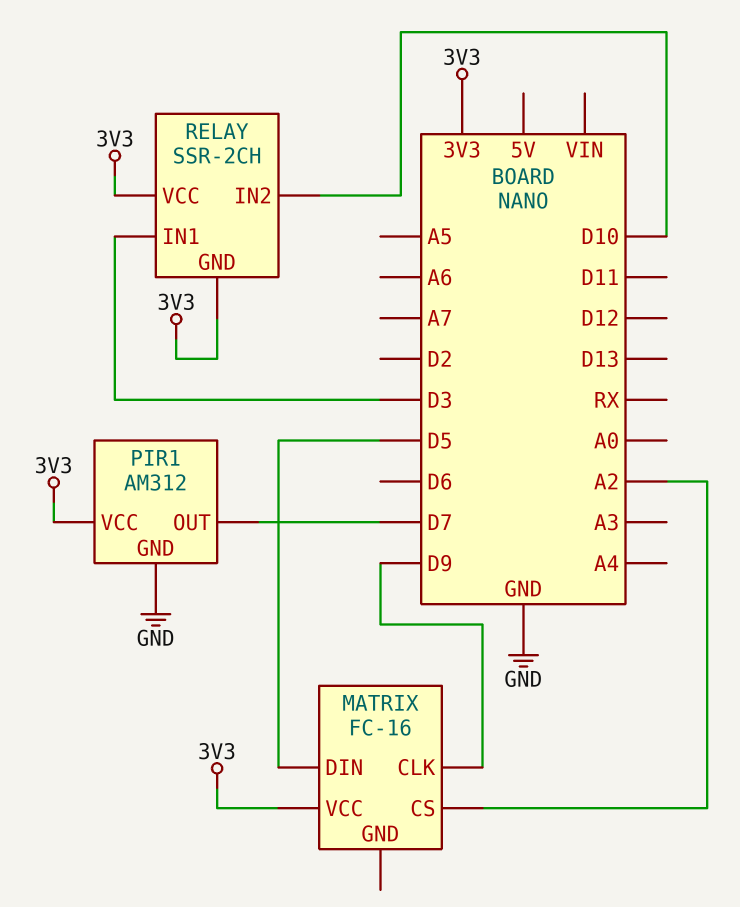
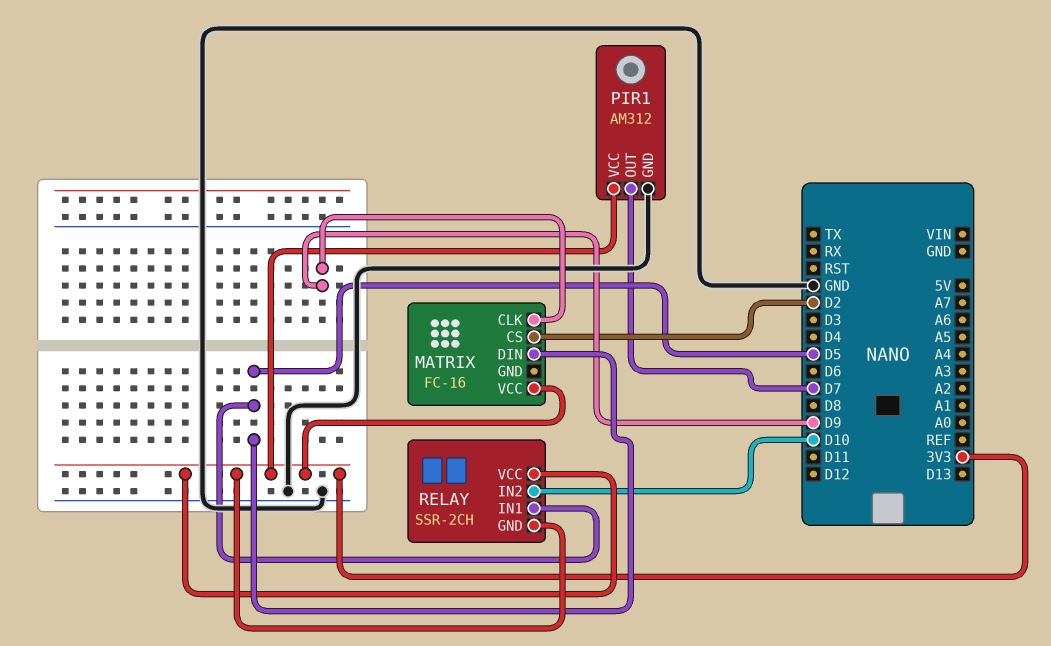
MATRIX pin CS: A2 -> D2
RELAY pin IN1: D3 -> D5

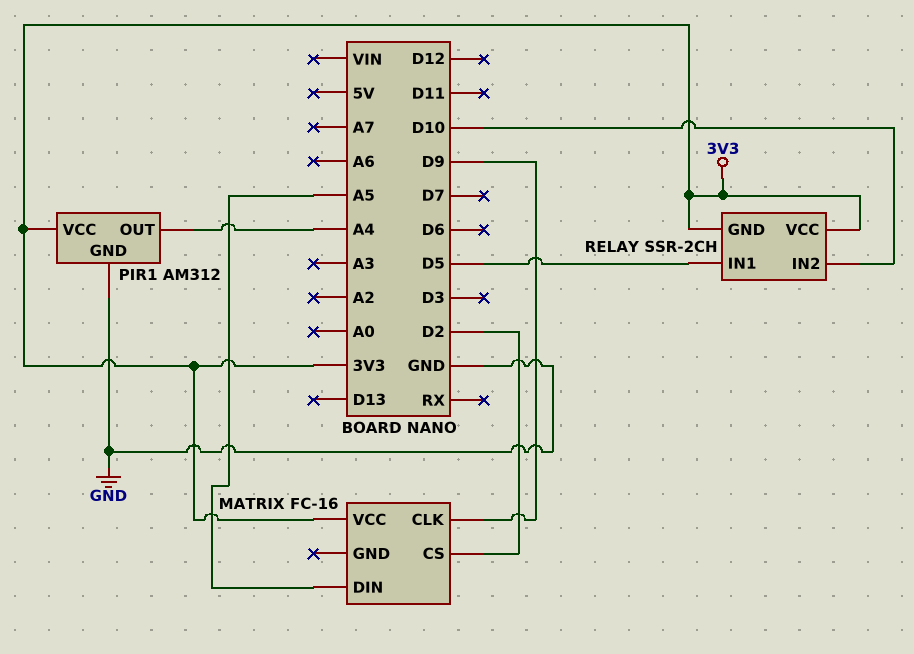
MATRIX pin DIN: D5 -> A5
PIR1 pin OUT: D7 -> A4

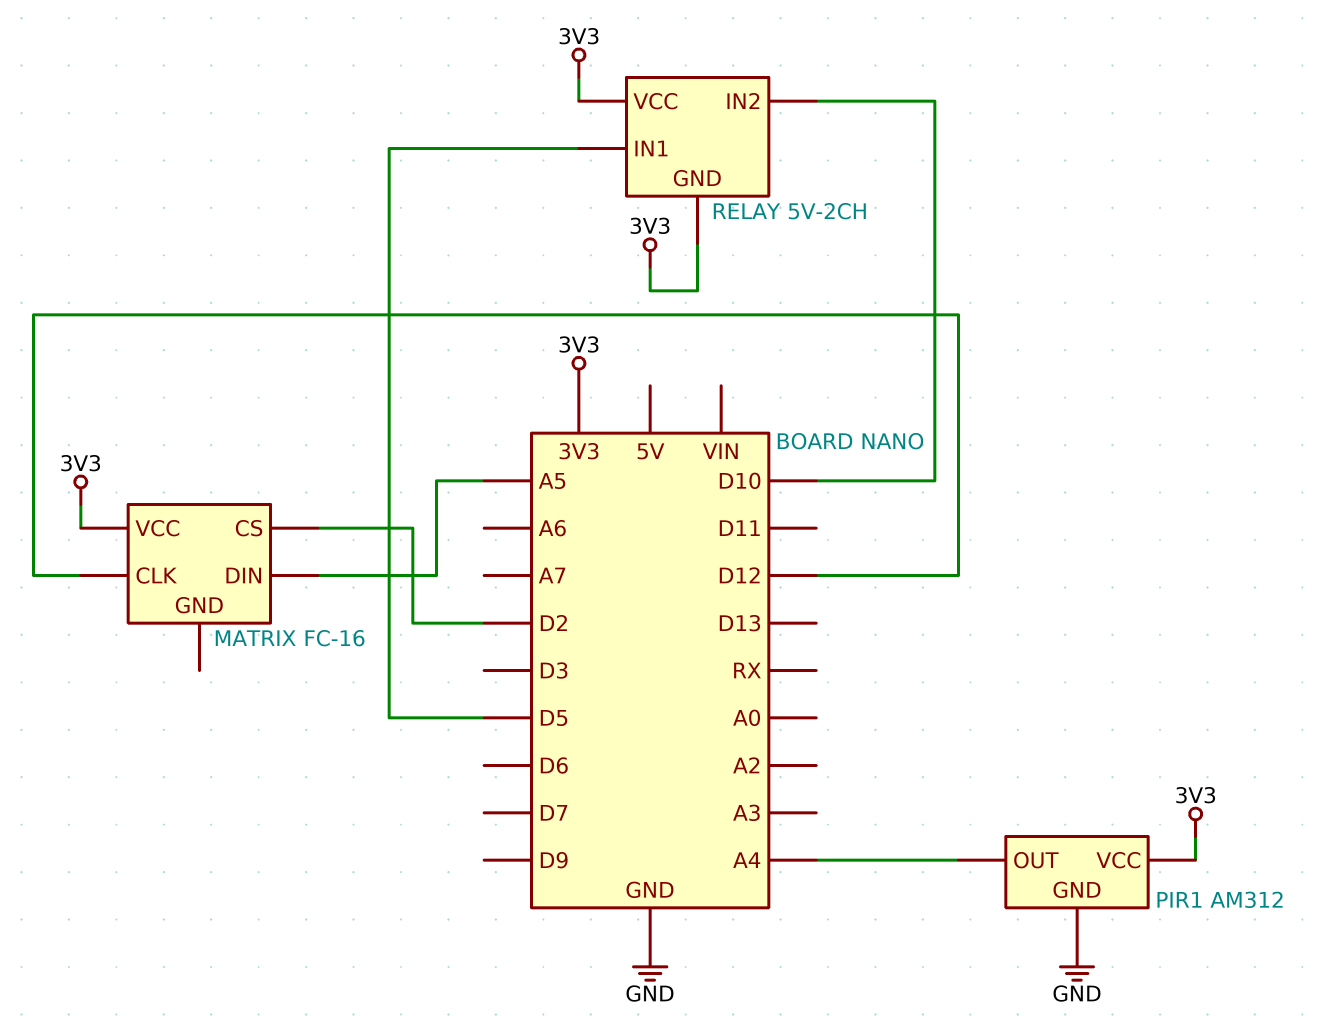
MATRIX pin CLK: D9 -> D12
RELAY: SSR-2CH -> 5V-2CH

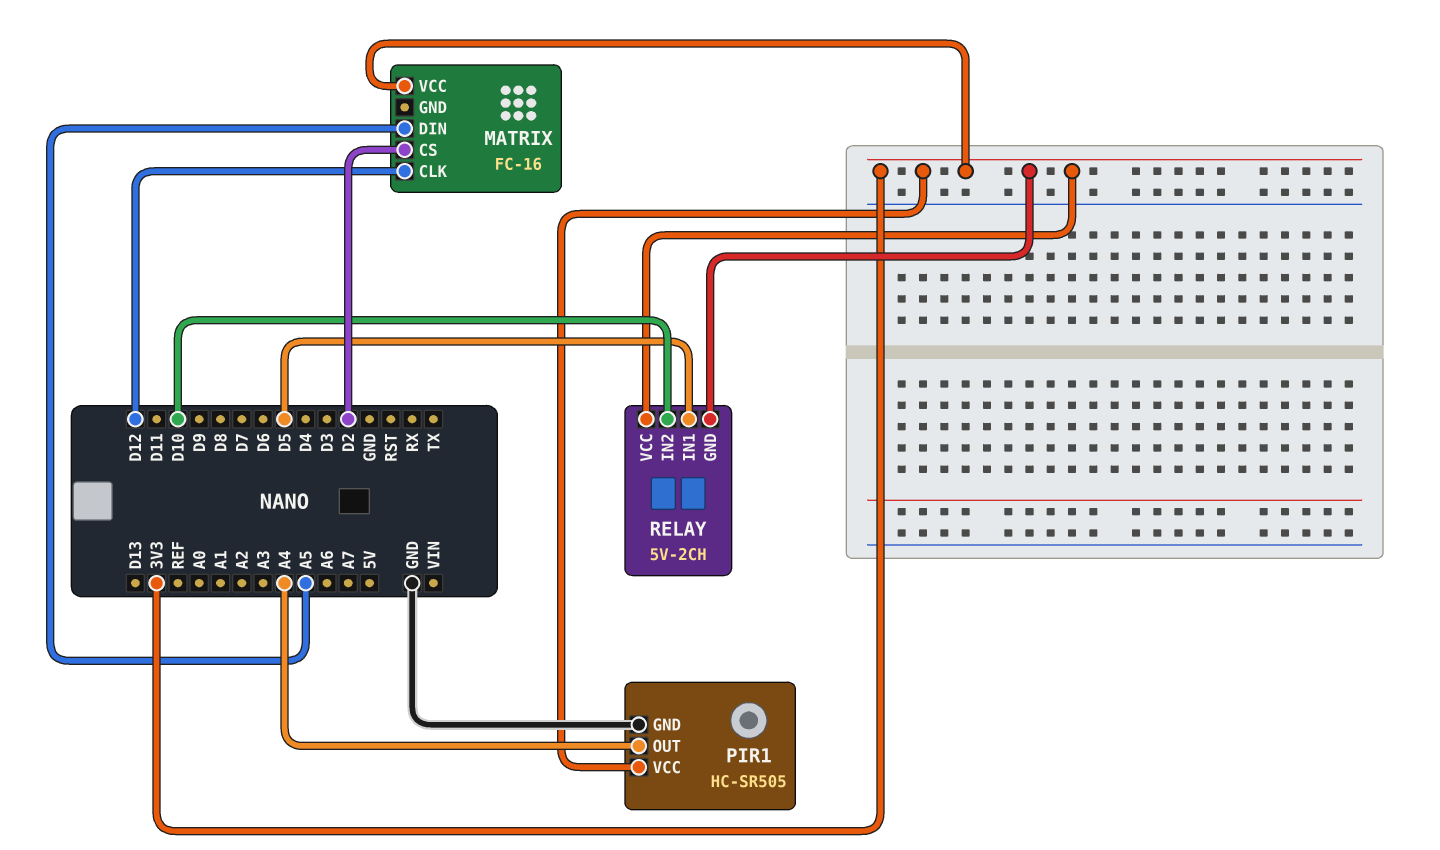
PIR1: AM312 -> HC-SR505

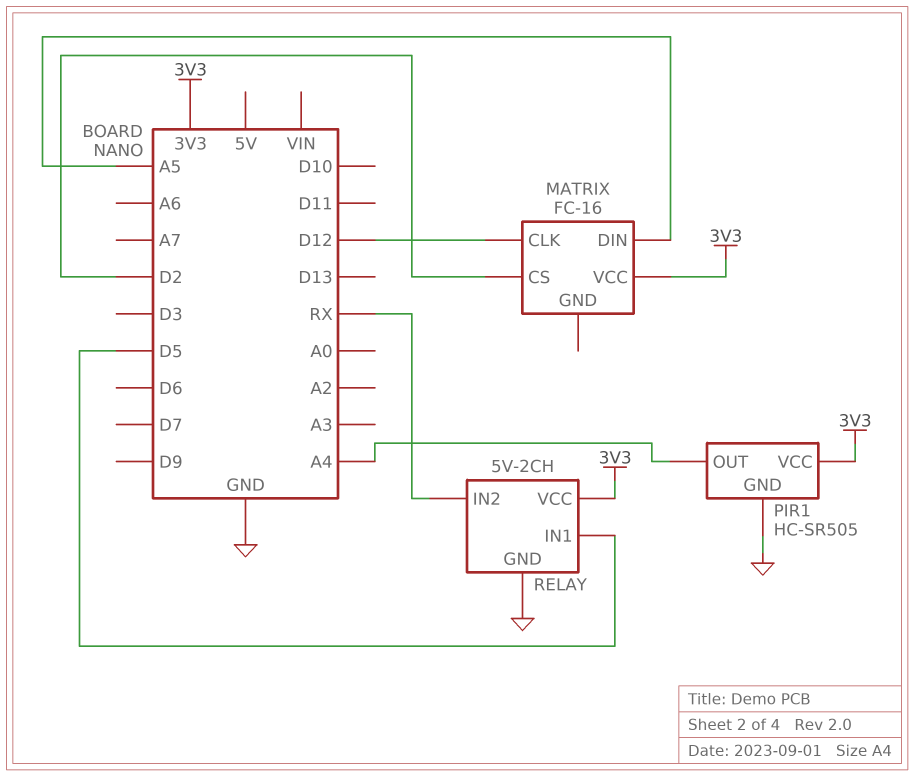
RELAY pin GND: 3V3 -> GND
RELAY pin IN2: D10 -> RX

